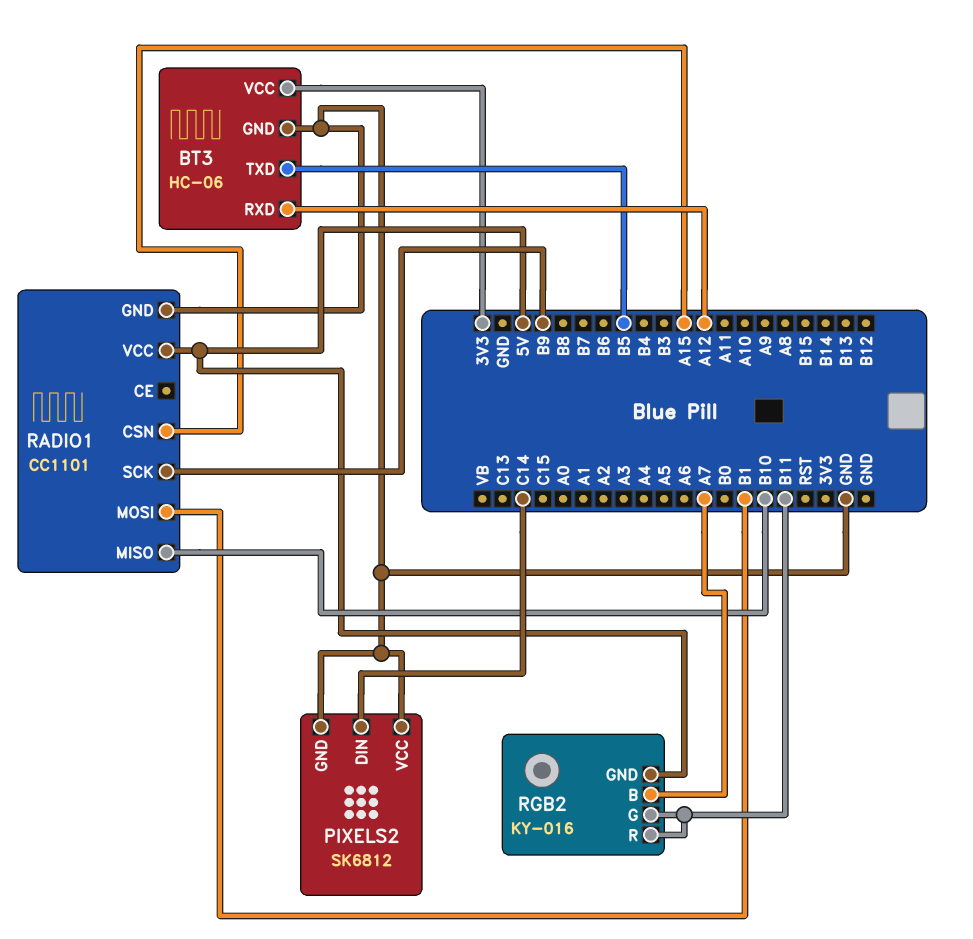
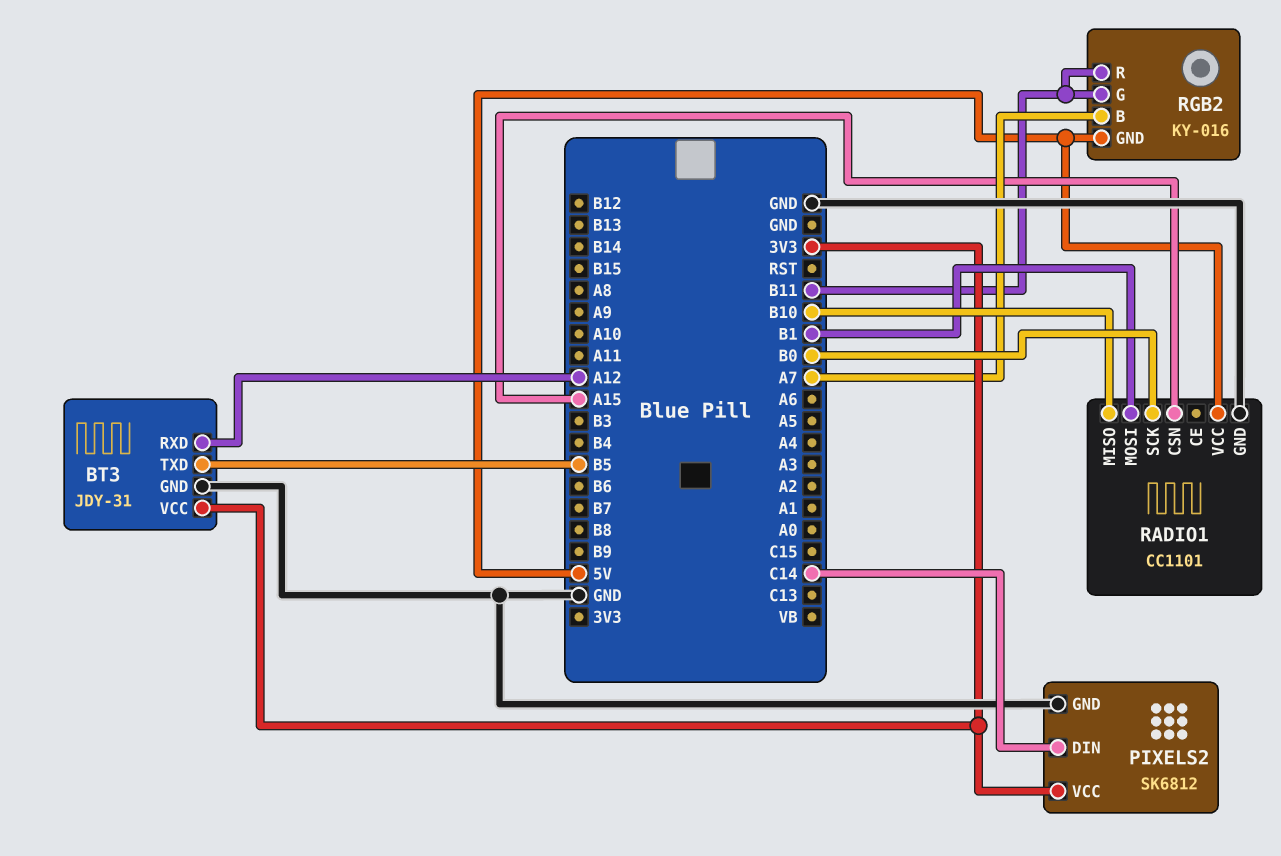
BT3: HC-06 -> JDY-31
PIXELS2 pin VCC: GND -> 3V3
RADIO1 pin SCK: B9 -> B0

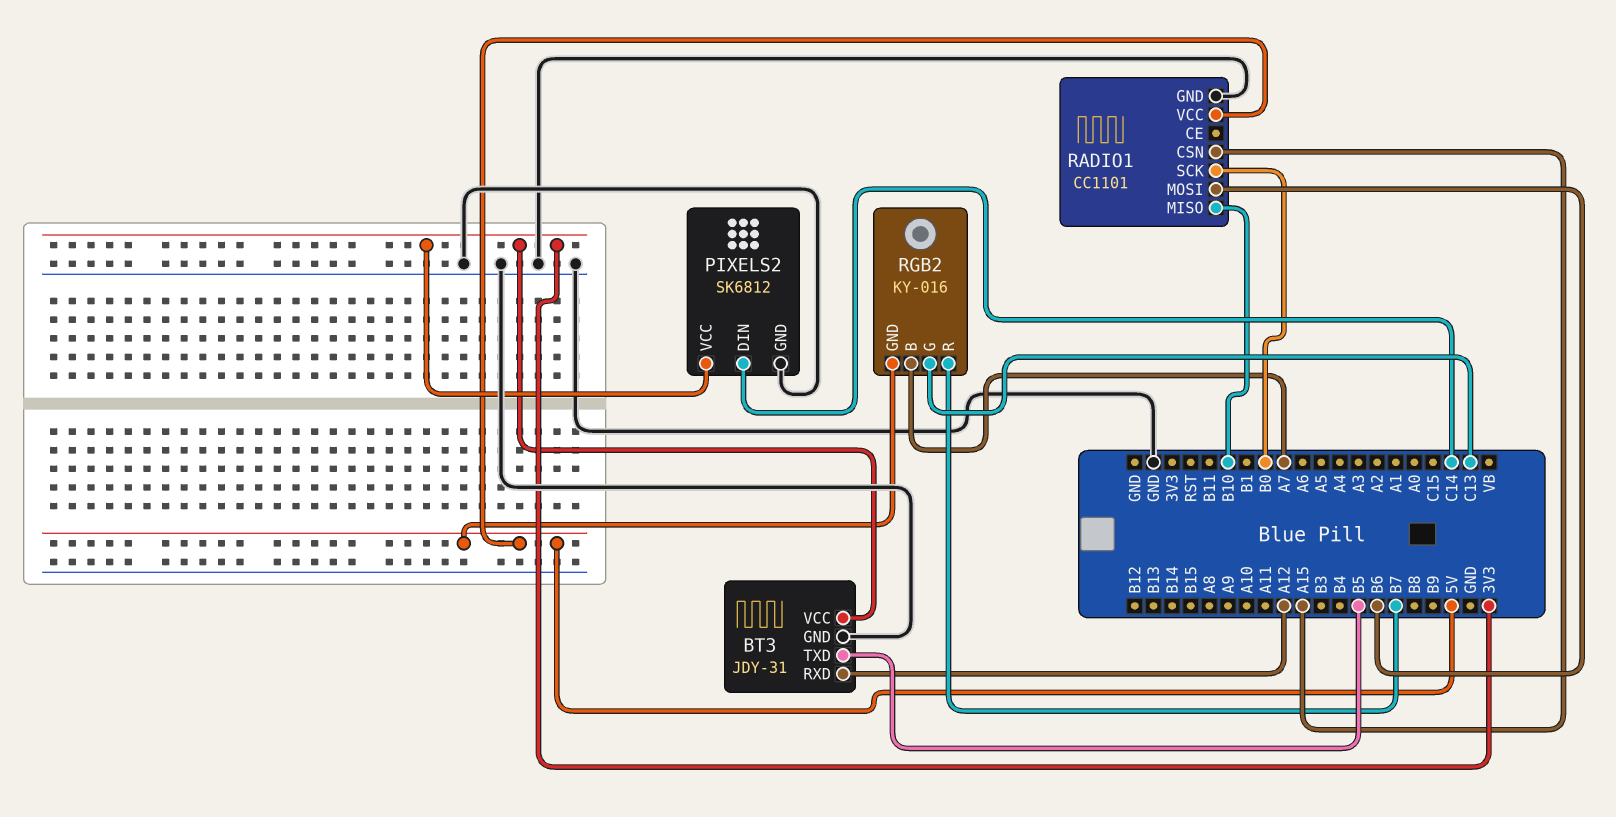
RADIO1 pin MOSI: B1 -> B6
RGB2 pin G: B11 -> C13
RGB2 pin R: B11 -> B7

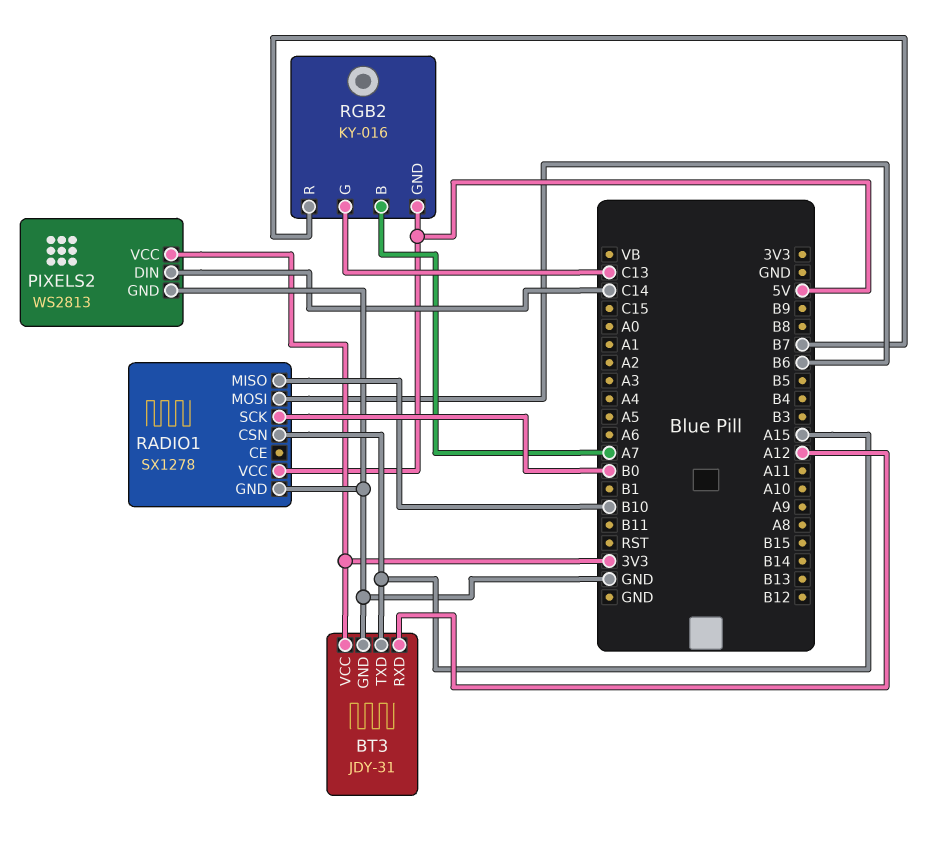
BT3 pin TXD: B5 -> A15
PIXELS2: SK6812 -> WS2813
RADIO1: CC1101 -> SX1278

